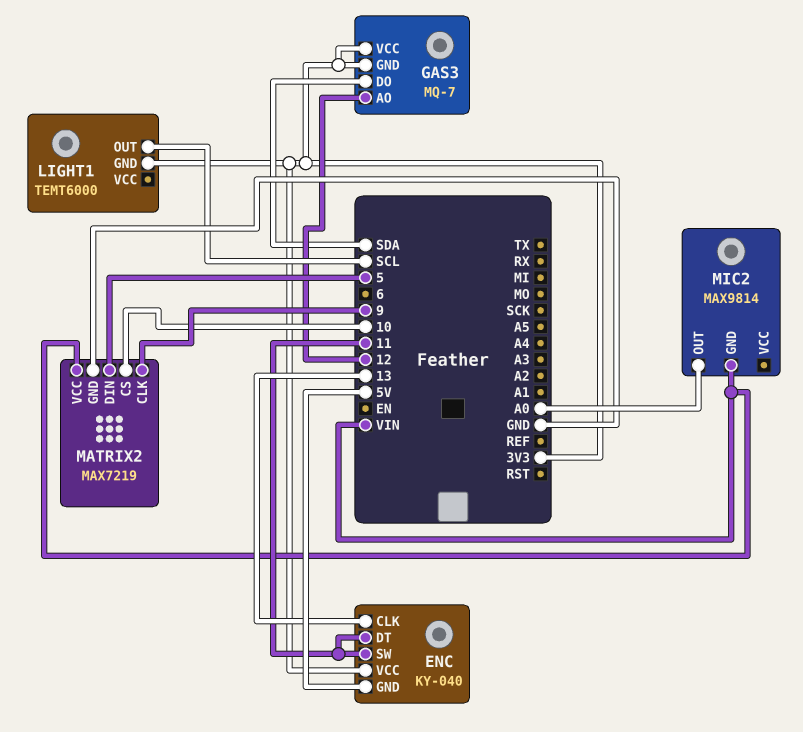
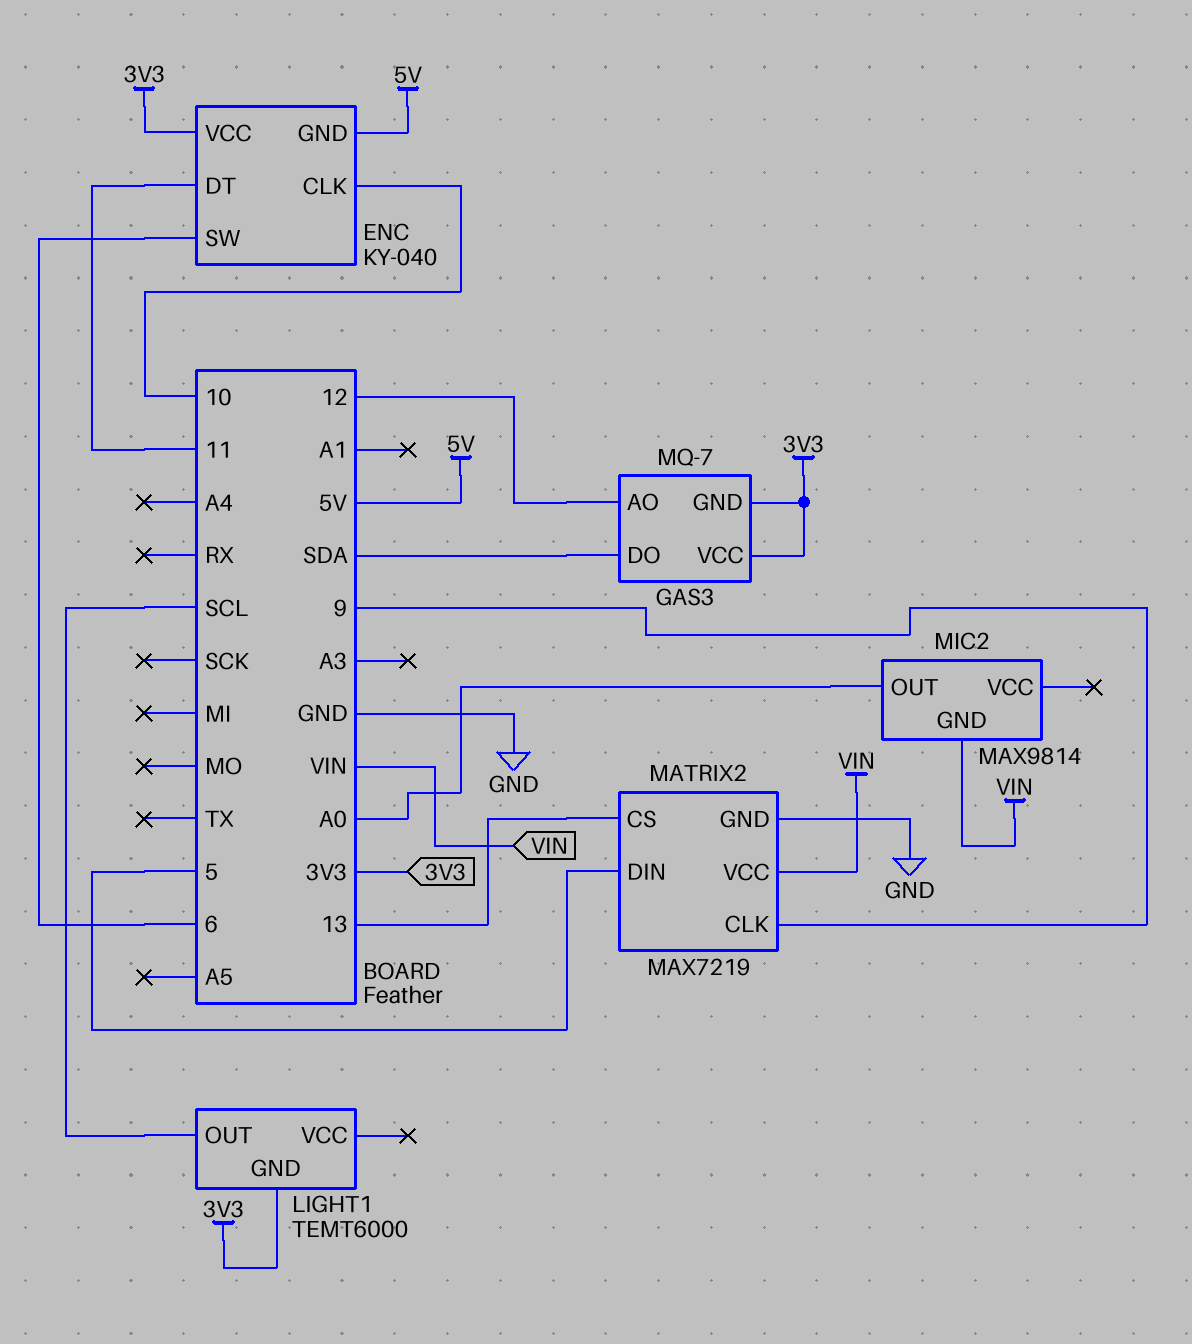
ENC pin CLK: 13 -> 10
ENC pin SW: 11 -> 6
MATRIX2 pin CS: 10 -> 13

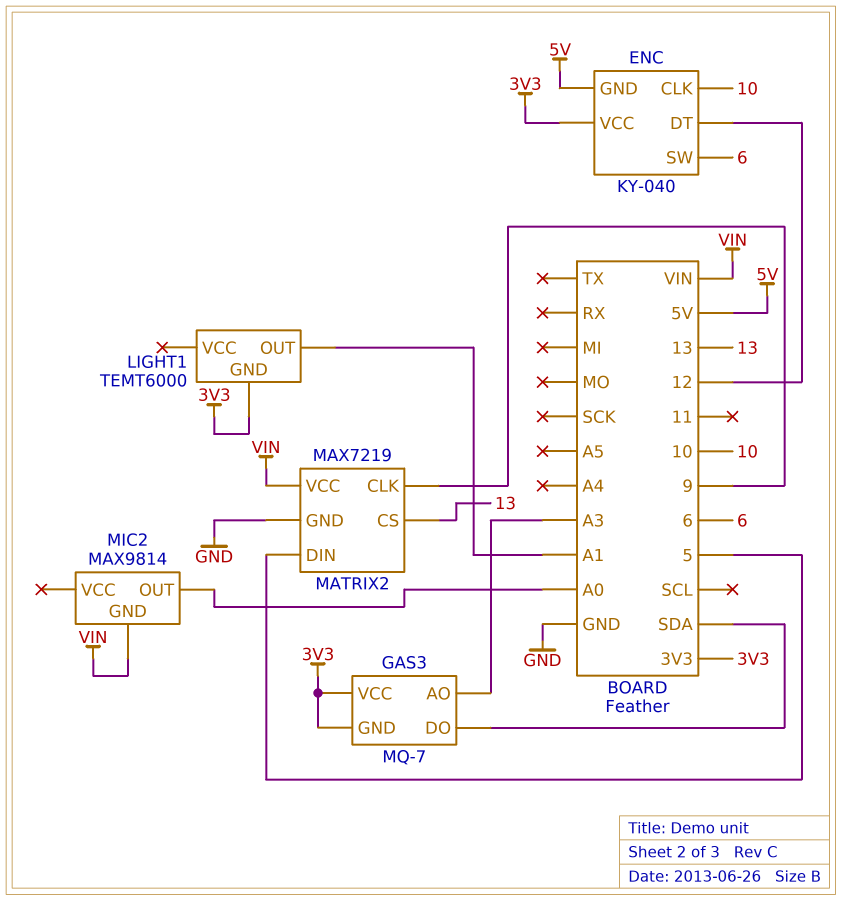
ENC pin DT: 11 -> 12
GAS3 pin AO: 12 -> A3
LIGHT1 pin OUT: SCL -> A1

